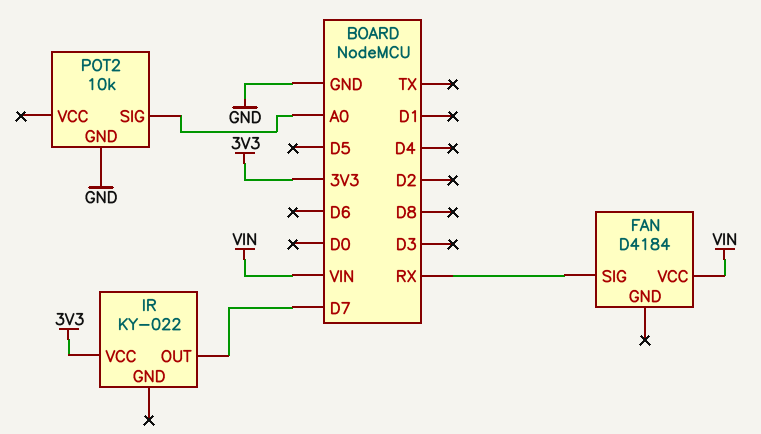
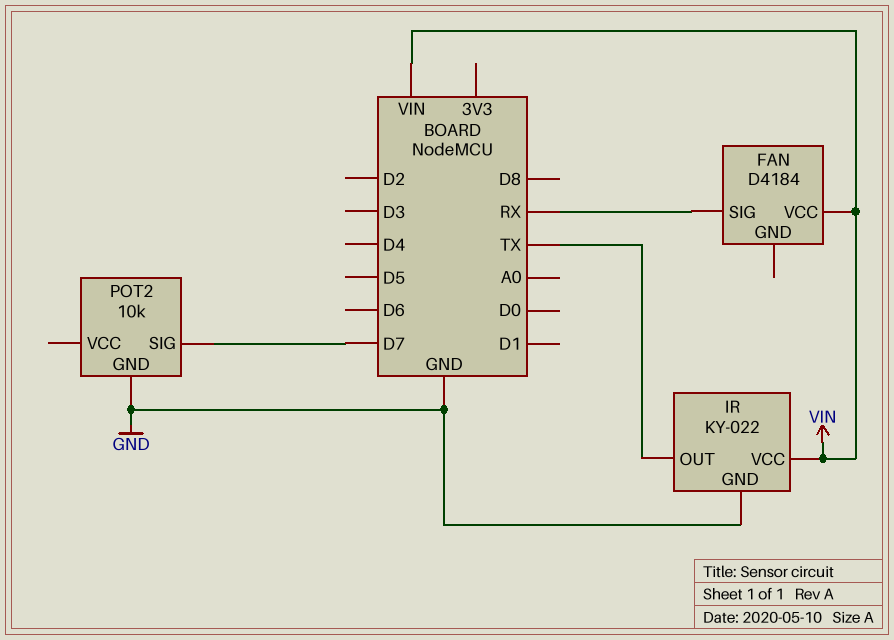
IR pin GND: none -> GND
IR pin OUT: D7 -> TX
IR pin VCC: 3V3 -> VIN
POT2 pin SIG: A0 -> D7

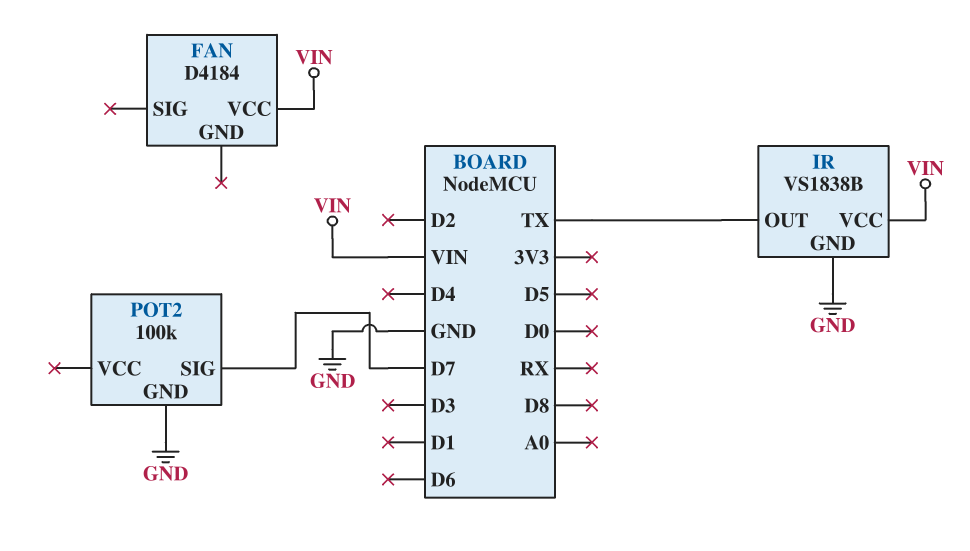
FAN pin SIG: RX -> none
IR: KY-022 -> VS1838B
POT2: 10k -> 100k

